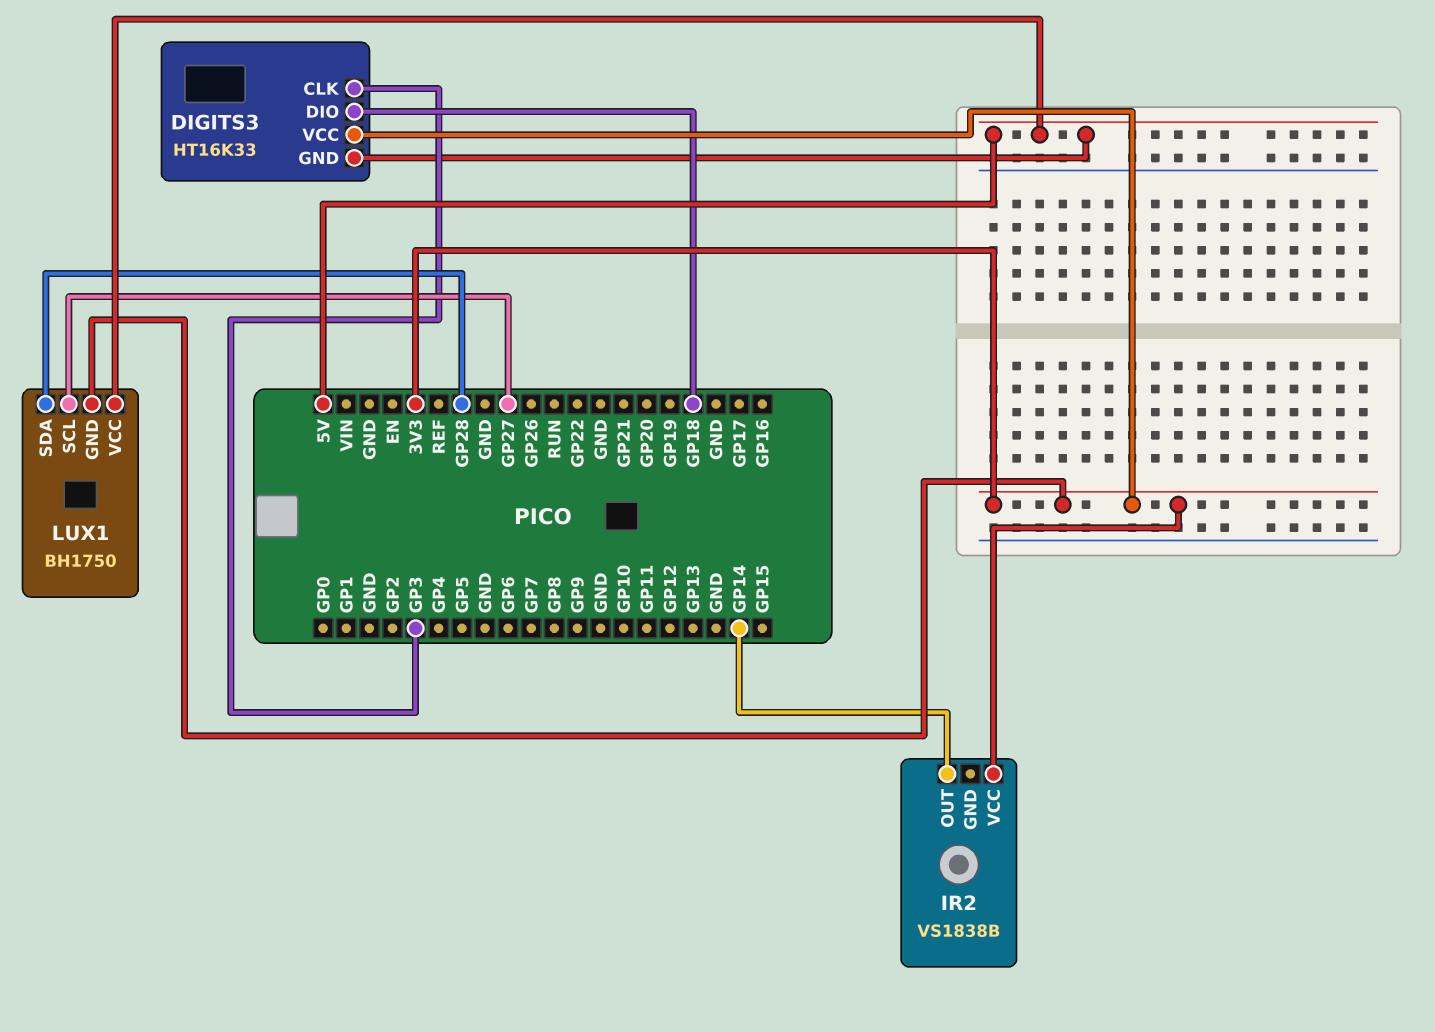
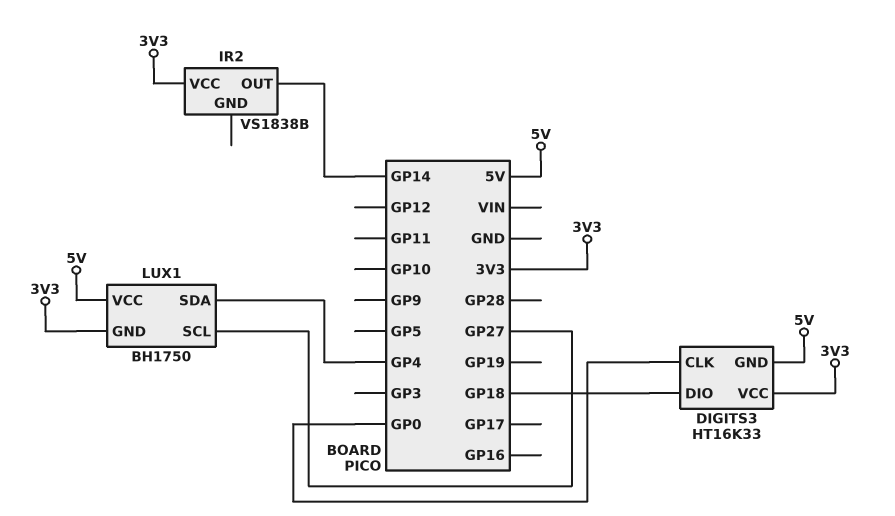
DIGITS3 pin CLK: GP3 -> GP0
LUX1 pin SDA: GP28 -> GP4

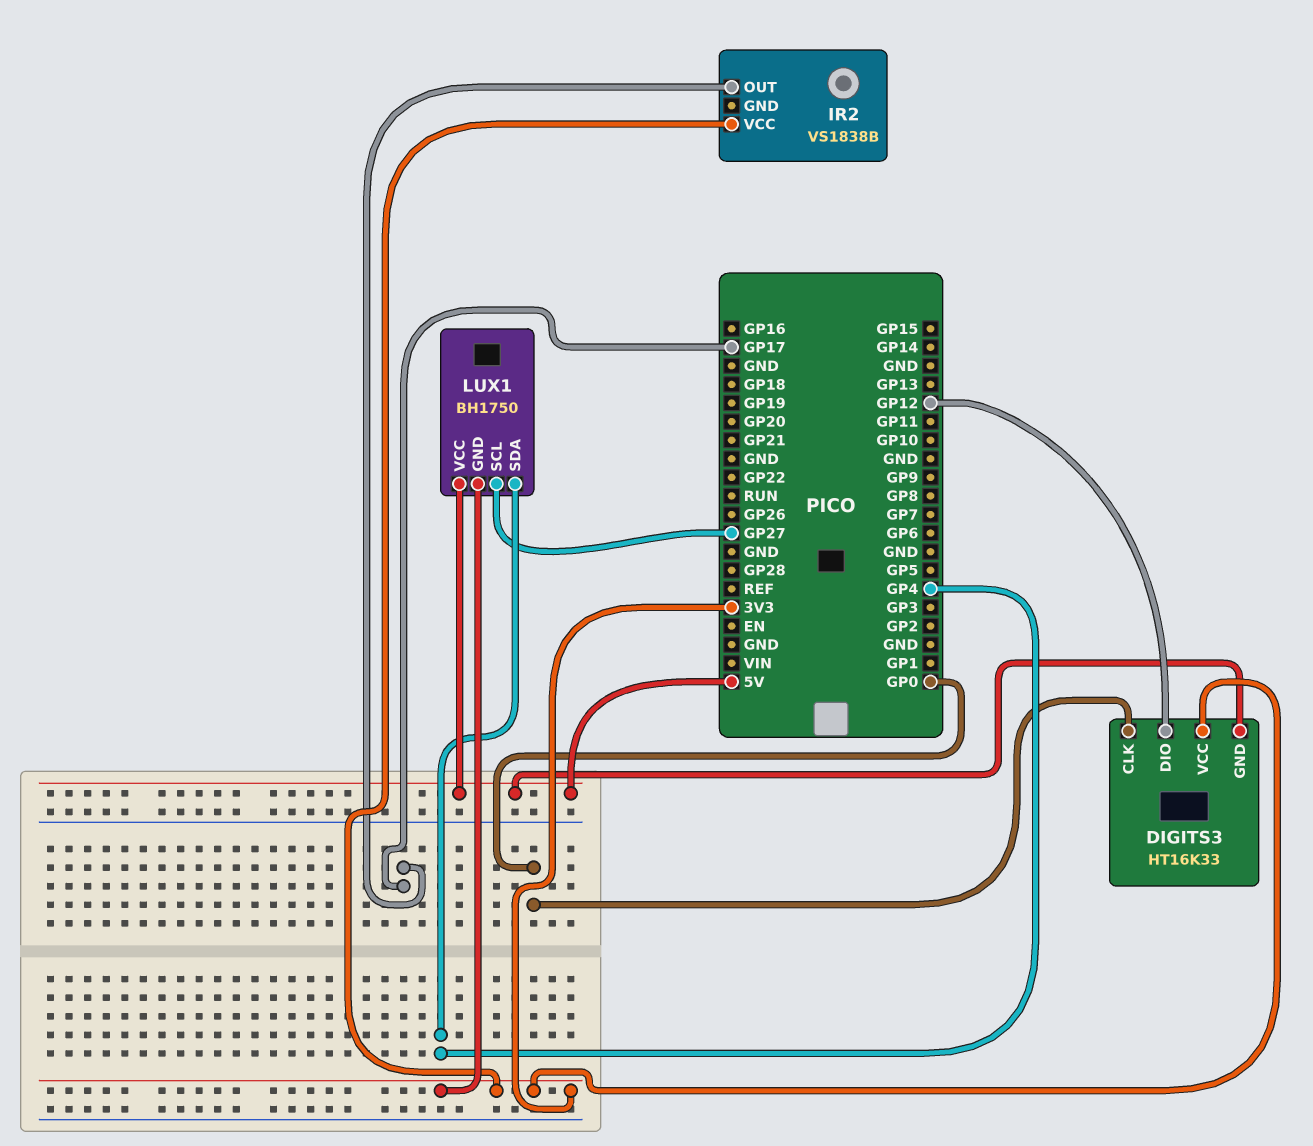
DIGITS3 pin DIO: GP18 -> GP12
IR2 pin OUT: GP14 -> GP17

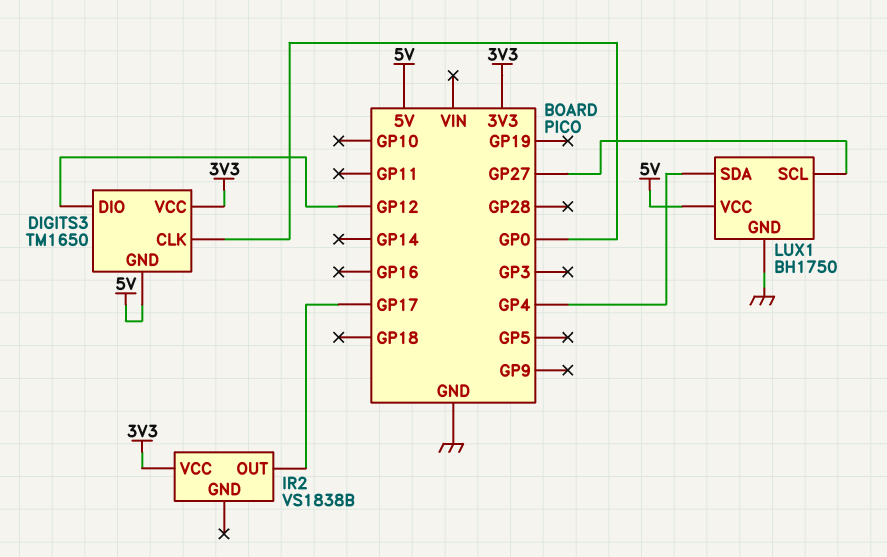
DIGITS3: HT16K33 -> TM1650
LUX1 pin GND: 3V3 -> GND

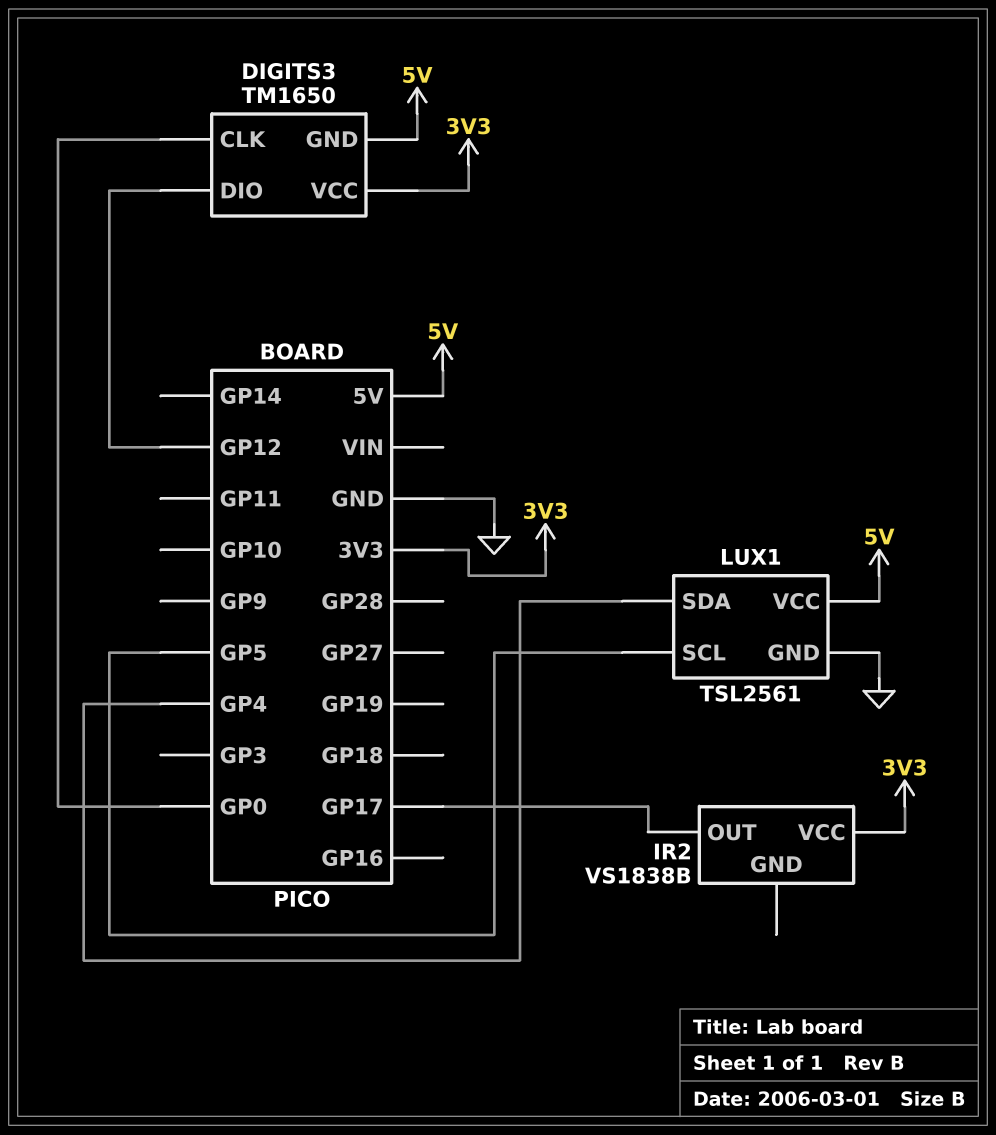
LUX1: BH1750 -> TSL2561
LUX1 pin SCL: GP27 -> GP5

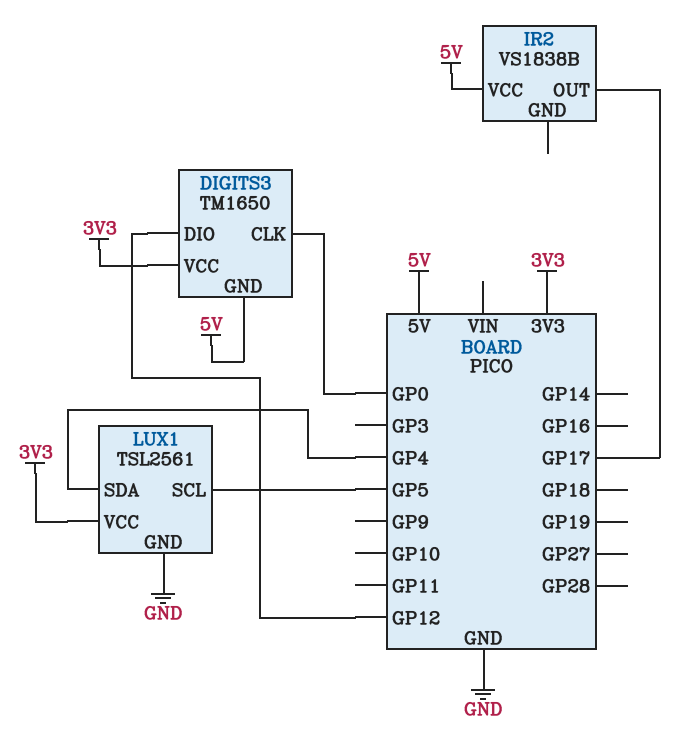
IR2 pin VCC: 3V3 -> 5V
LUX1 pin VCC: 5V -> 3V3

